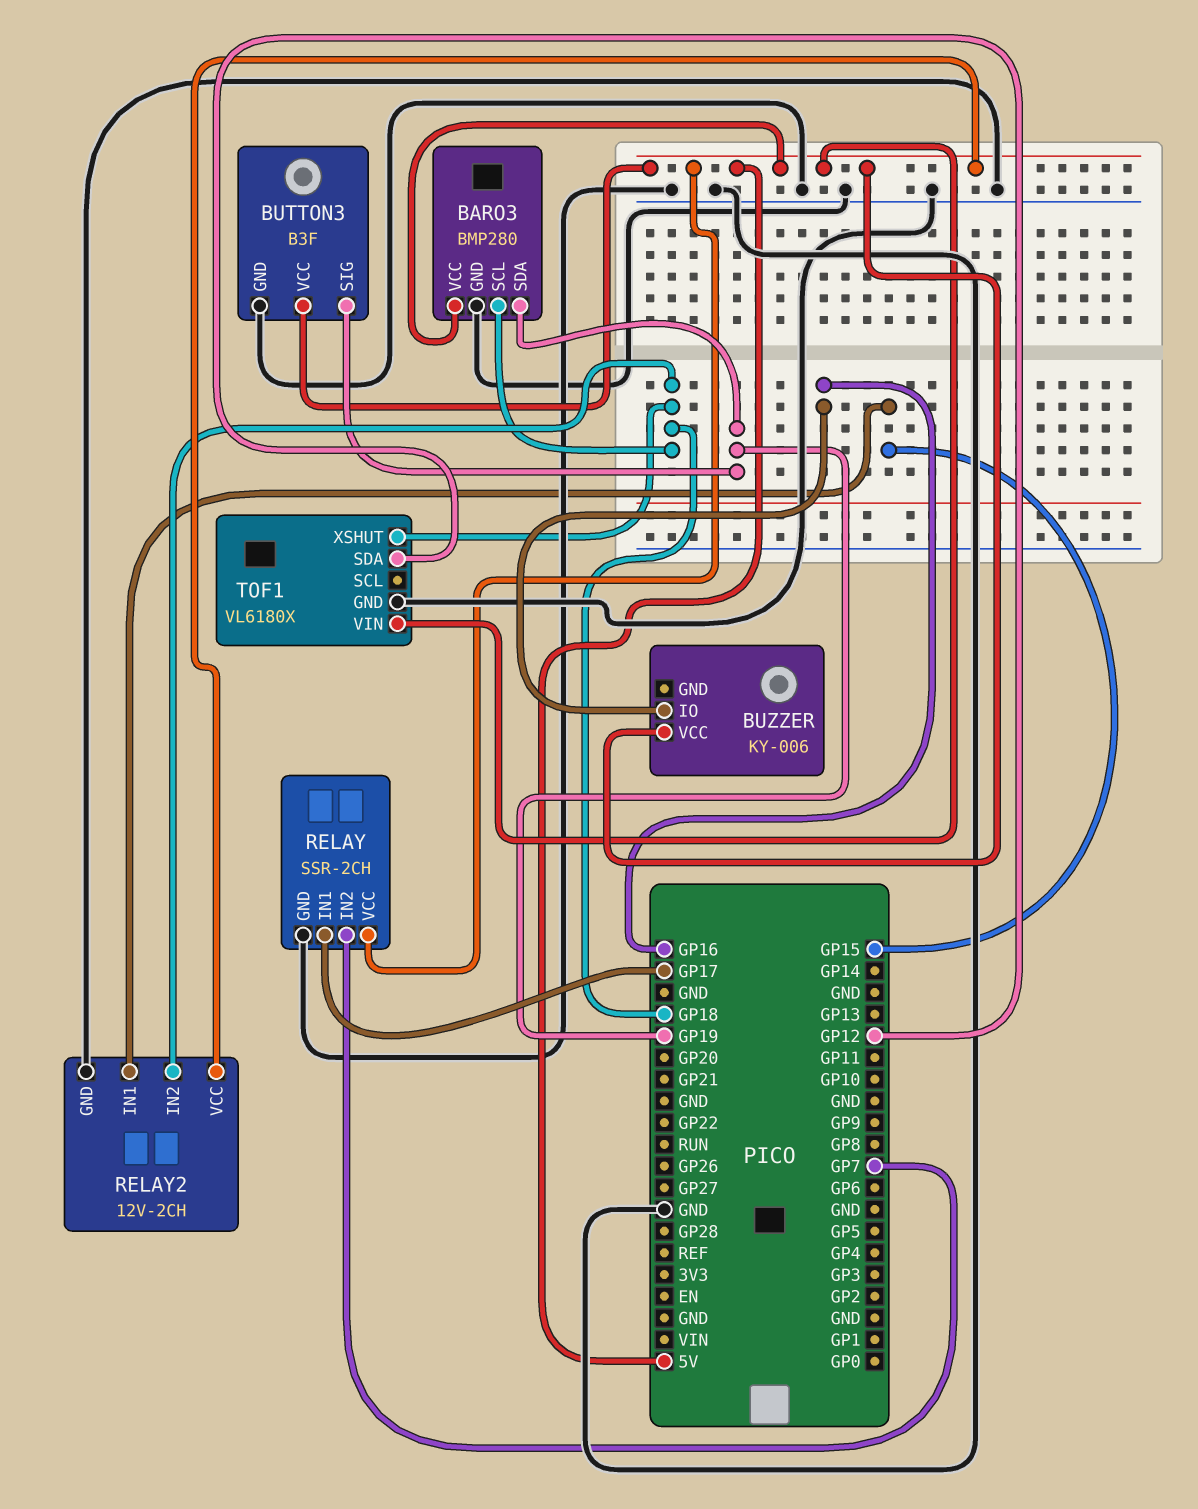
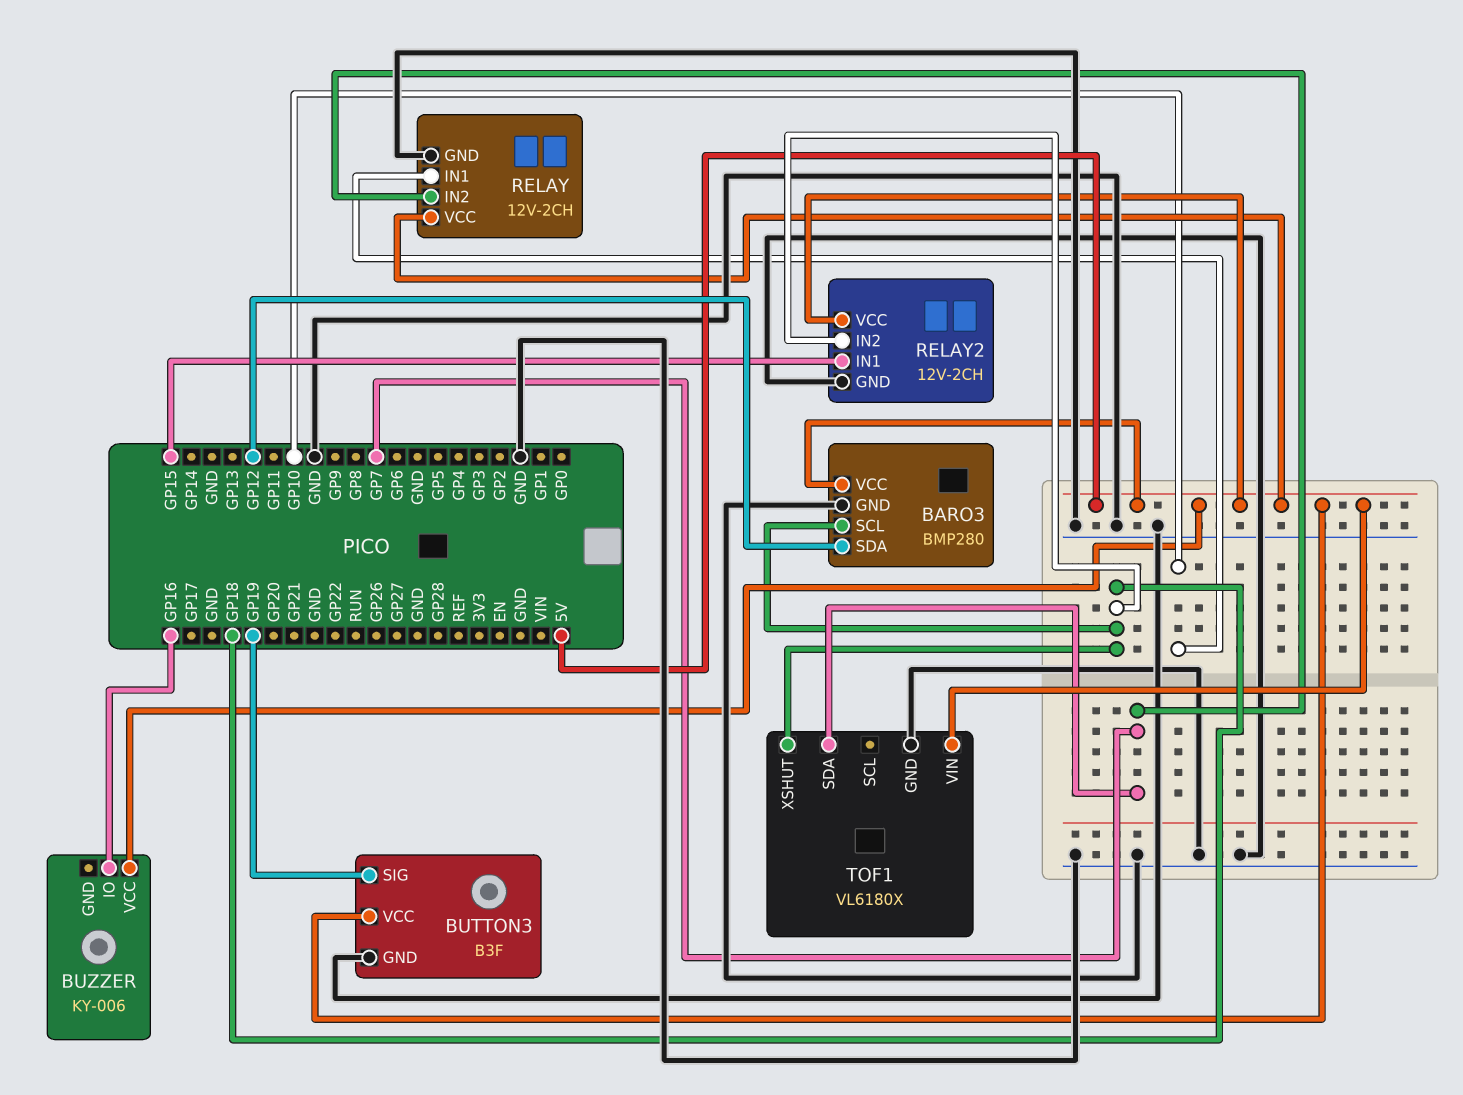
BARO3 pin SDA: GP19 -> GP12
RELAY: SSR-2CH -> 12V-2CH
RELAY pin IN1: GP17 -> GP10
TOF1 pin SDA: GP12 -> GP7

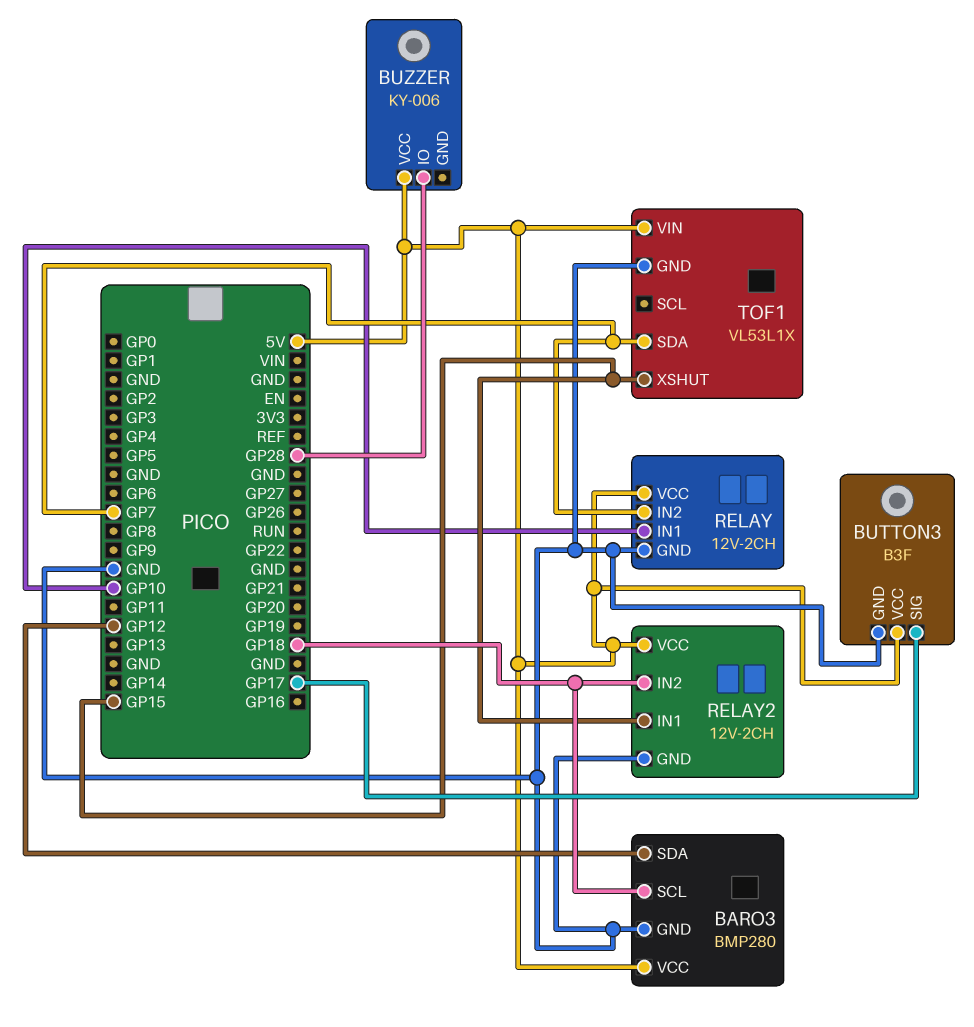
BUTTON3 pin SIG: GP19 -> GP17
BUZZER pin IO: GP16 -> GP28
TOF1: VL6180X -> VL53L1X
TOF1 pin XSHUT: GP18 -> GP15

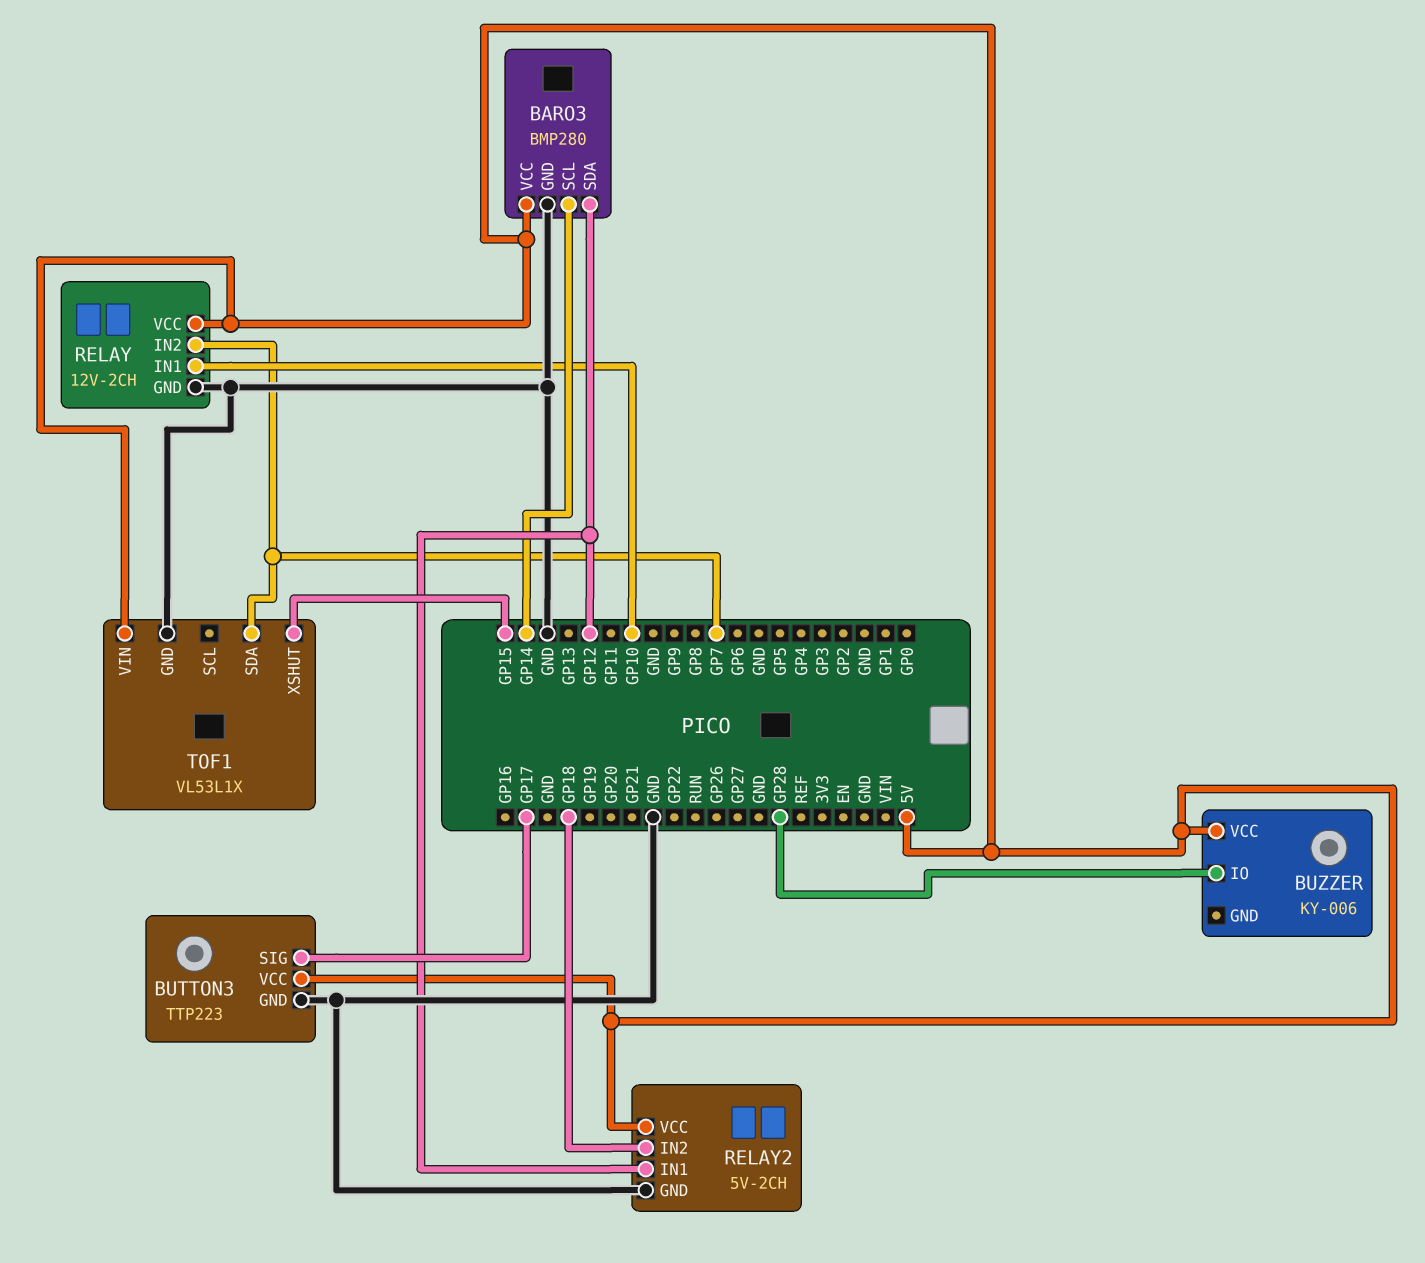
BARO3 pin SCL: GP18 -> GP14
BUTTON3: B3F -> TTP223
RELAY2: 12V-2CH -> 5V-2CH
RELAY2 pin IN1: GP15 -> GP12

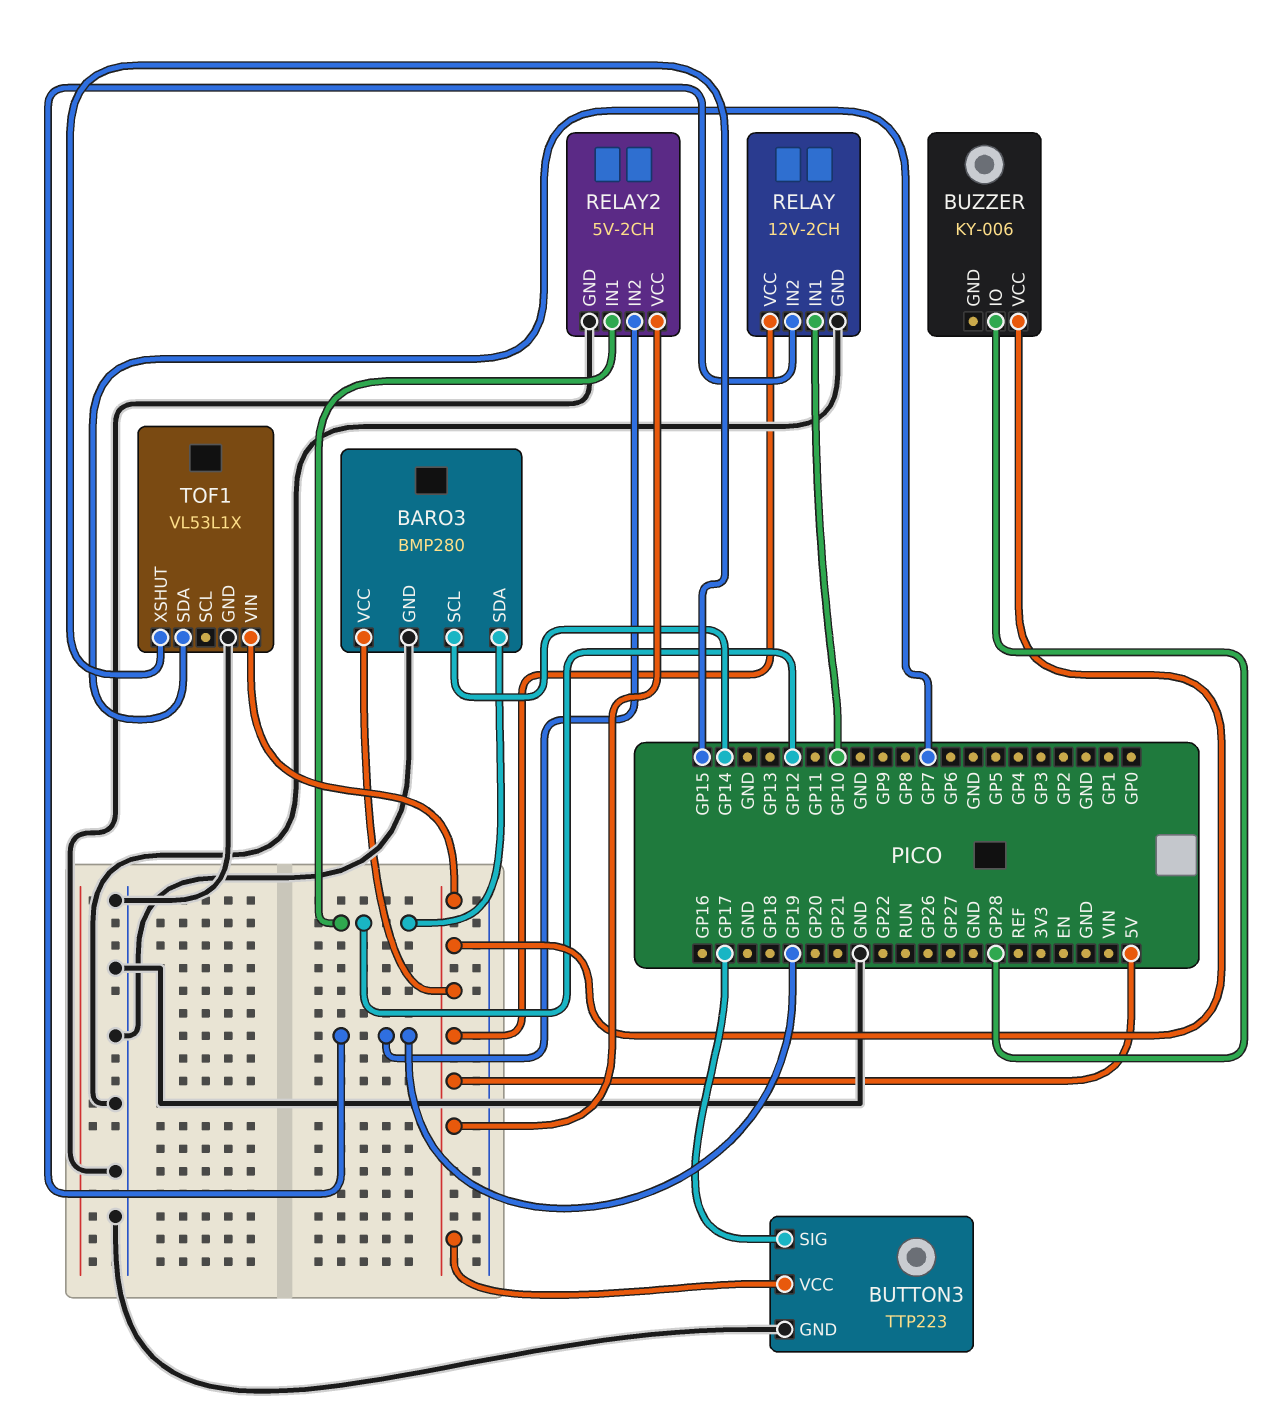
RELAY pin IN2: GP7 -> GP19
RELAY2 pin IN2: GP18 -> GP19

